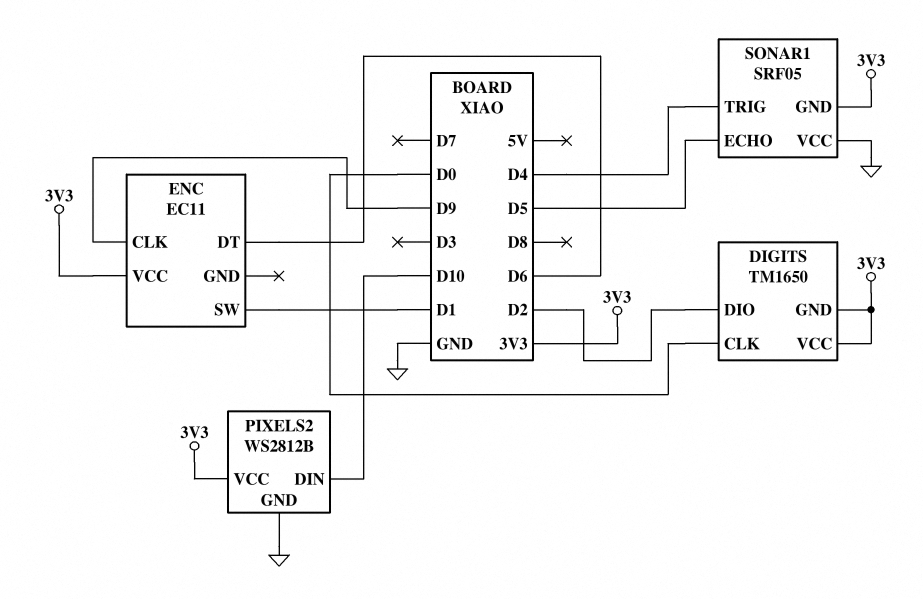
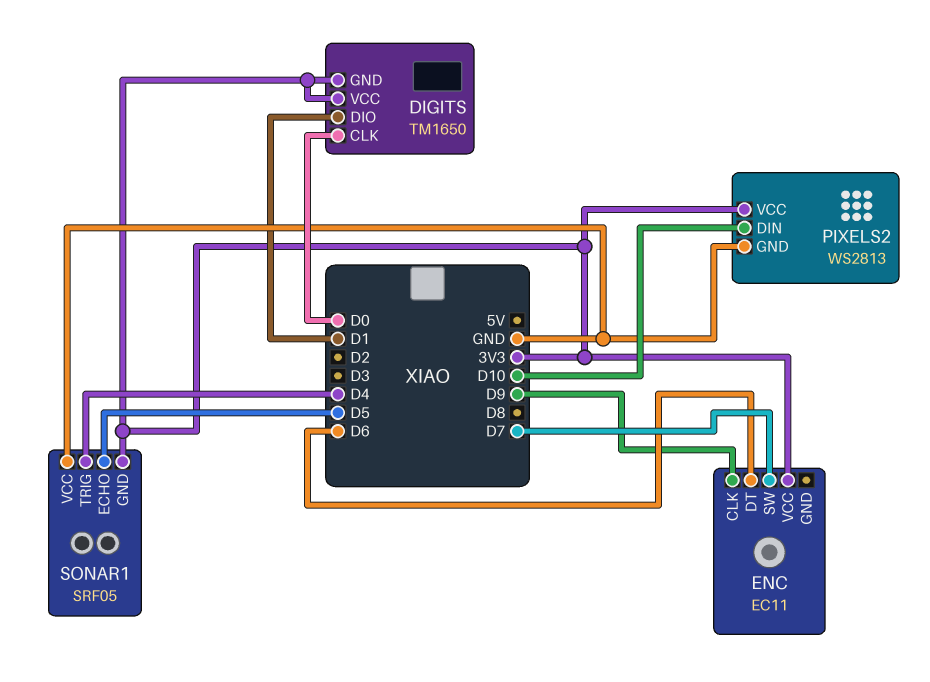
DIGITS pin DIO: D2 -> D1
ENC pin SW: D1 -> D7
PIXELS2: WS2812B -> WS2813

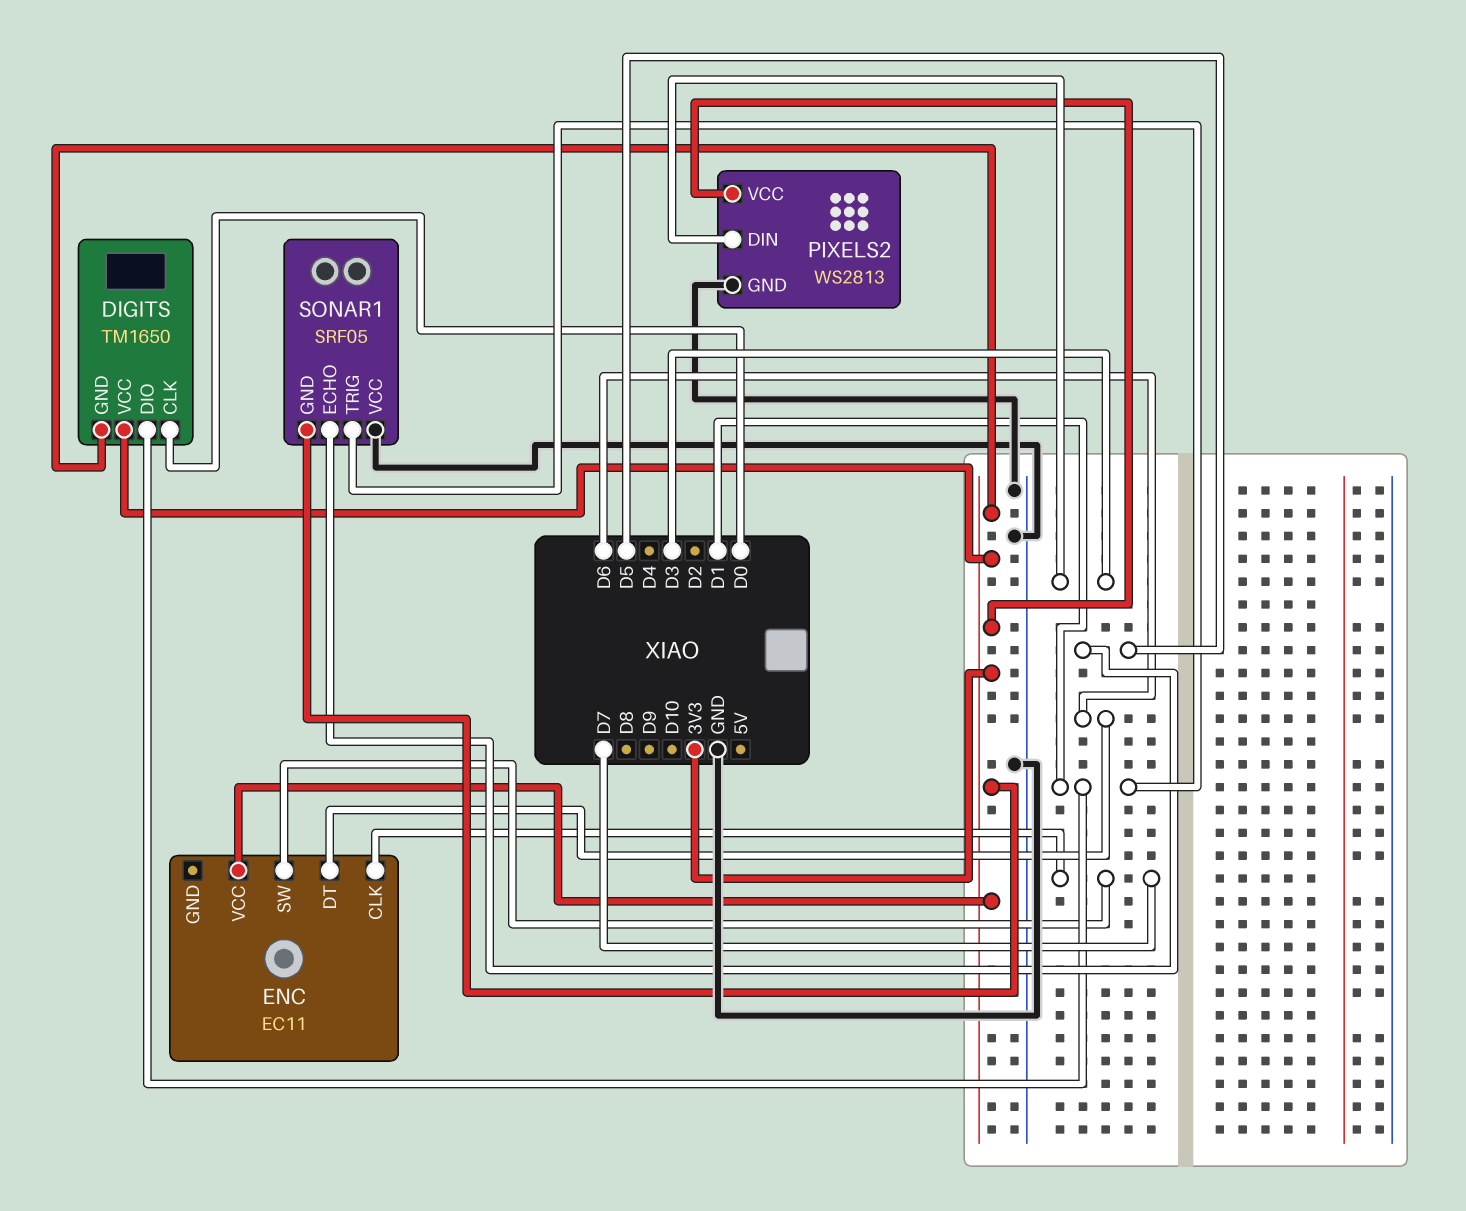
ENC pin CLK: D9 -> D7
PIXELS2 pin DIN: D10 -> D3
SONAR1 pin TRIG: D4 -> D1

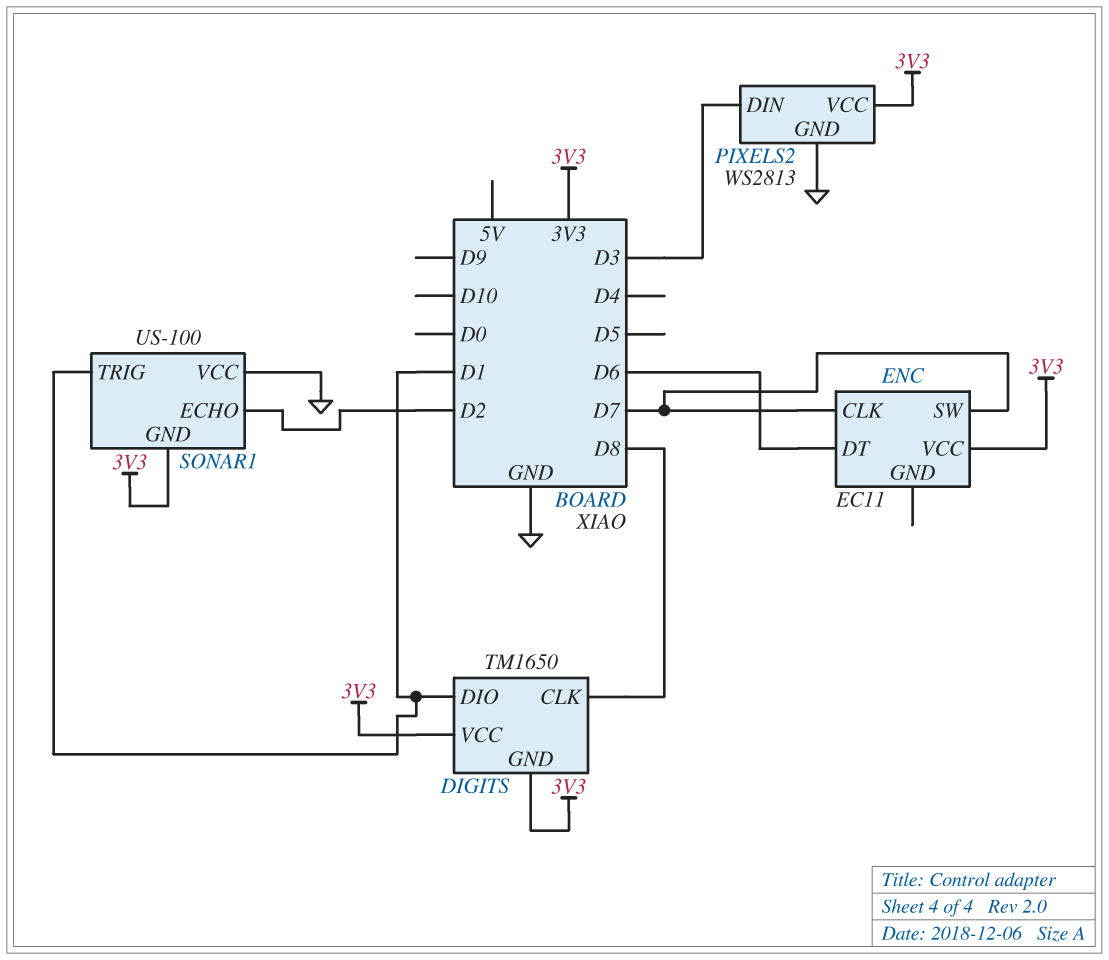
DIGITS pin CLK: D0 -> D8
SONAR1: SRF05 -> US-100
SONAR1 pin ECHO: D5 -> D2

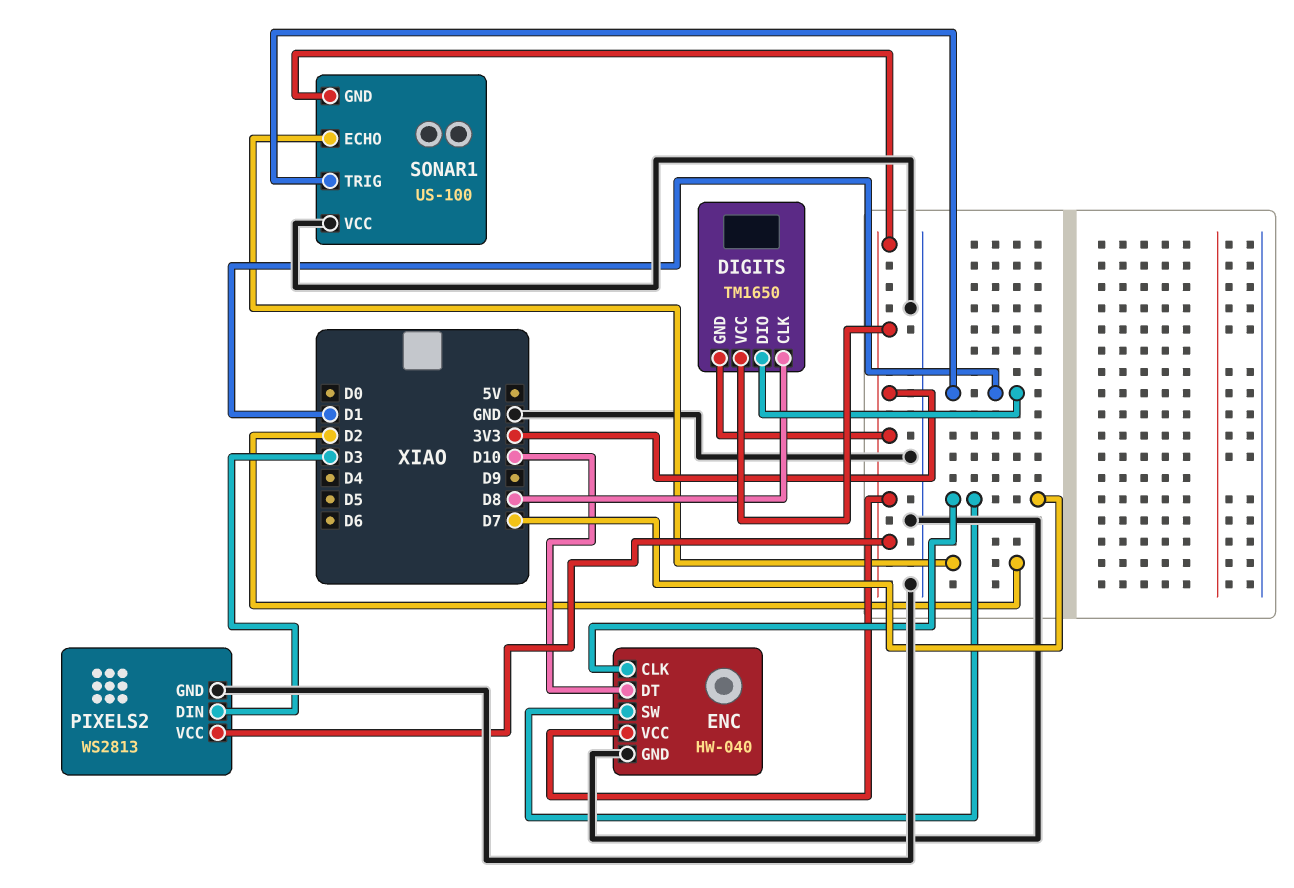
ENC: EC11 -> HW-040
ENC pin DT: D6 -> D10
ENC pin GND: none -> GND

